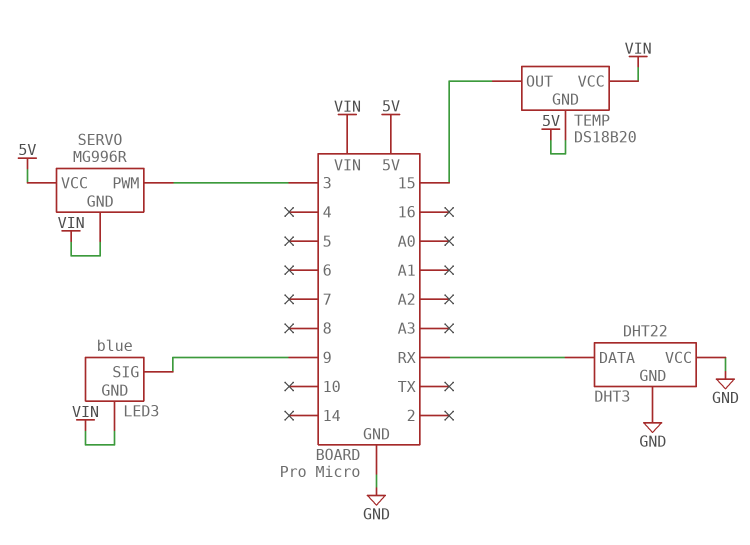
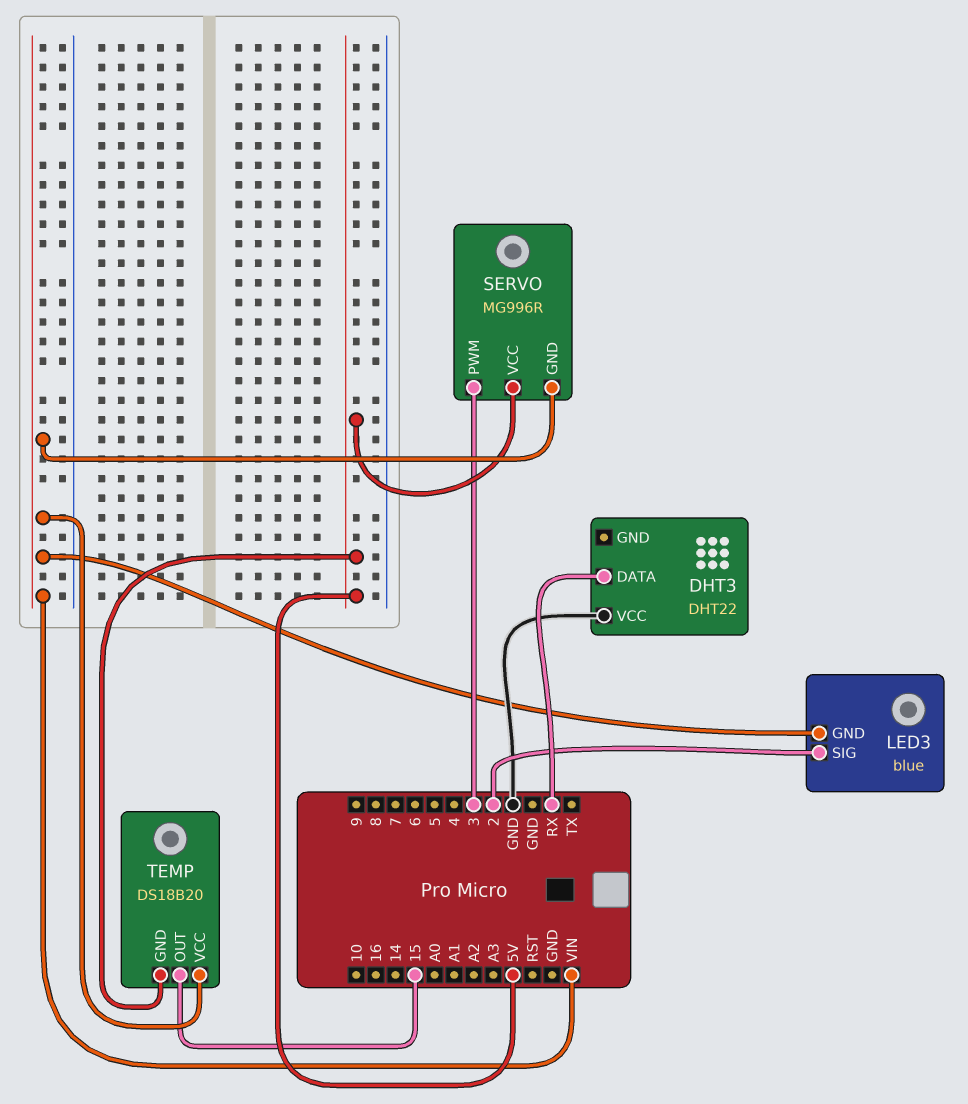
DHT3 pin GND: GND -> none
LED3 pin SIG: 9 -> 2

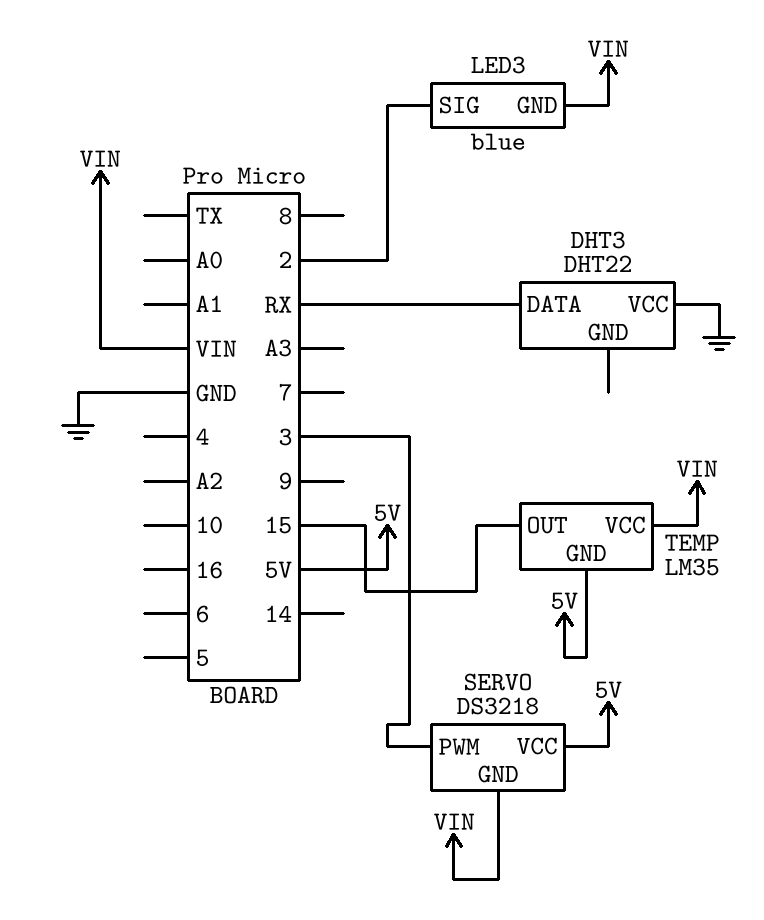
SERVO: MG996R -> DS3218
TEMP: DS18B20 -> LM35

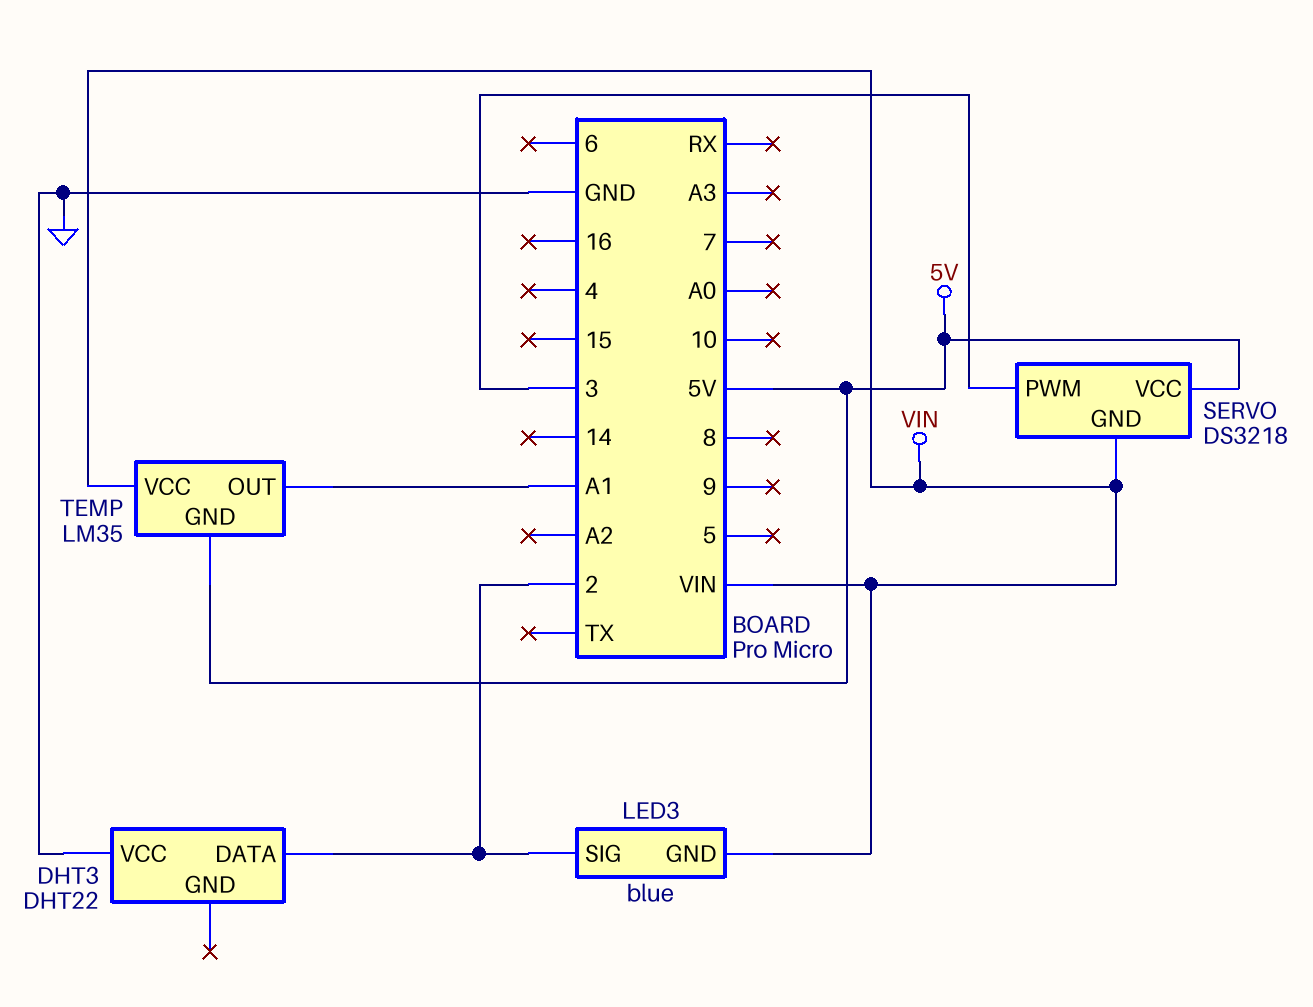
DHT3 pin DATA: RX -> 2
TEMP pin OUT: 15 -> A1

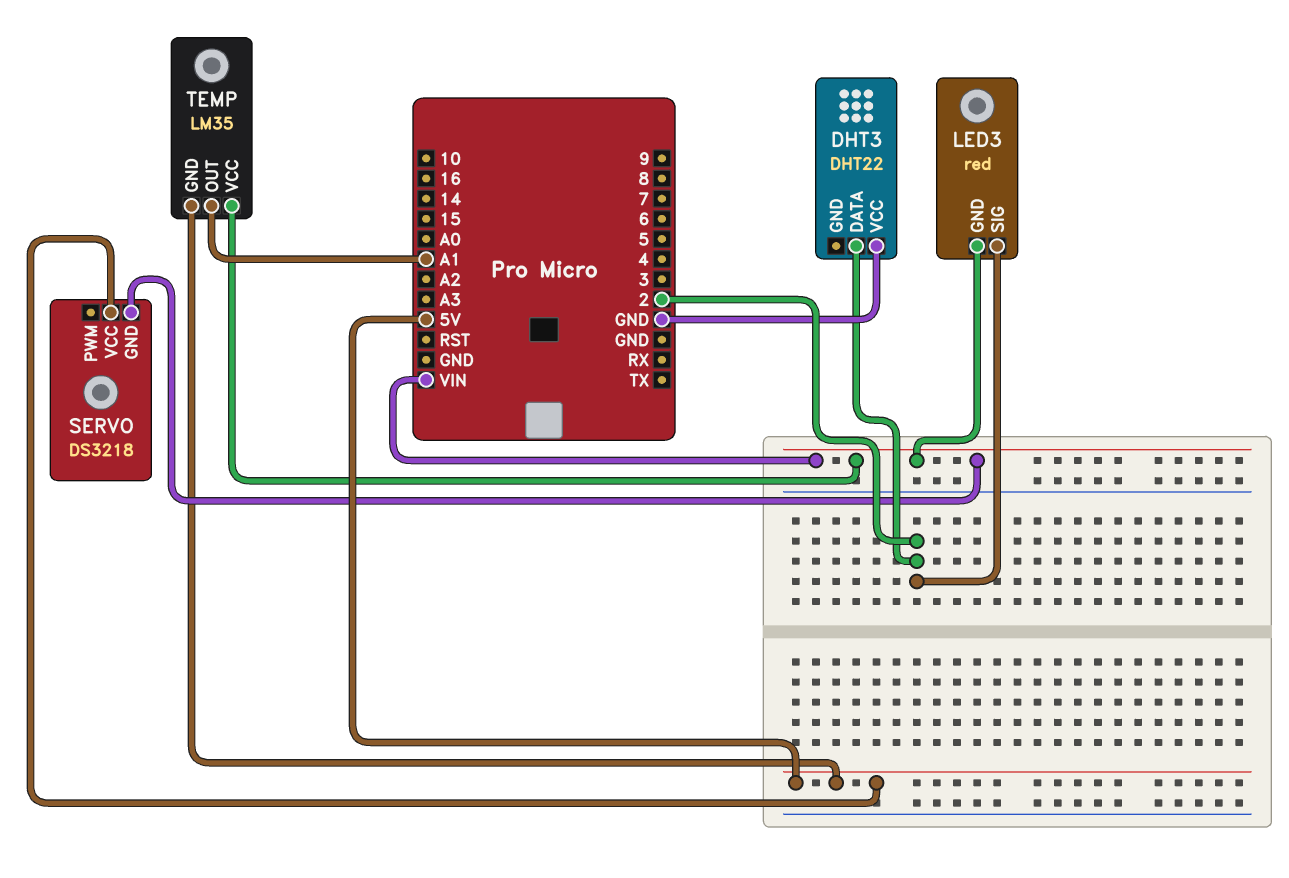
LED3: blue -> red
SERVO pin PWM: 3 -> none

